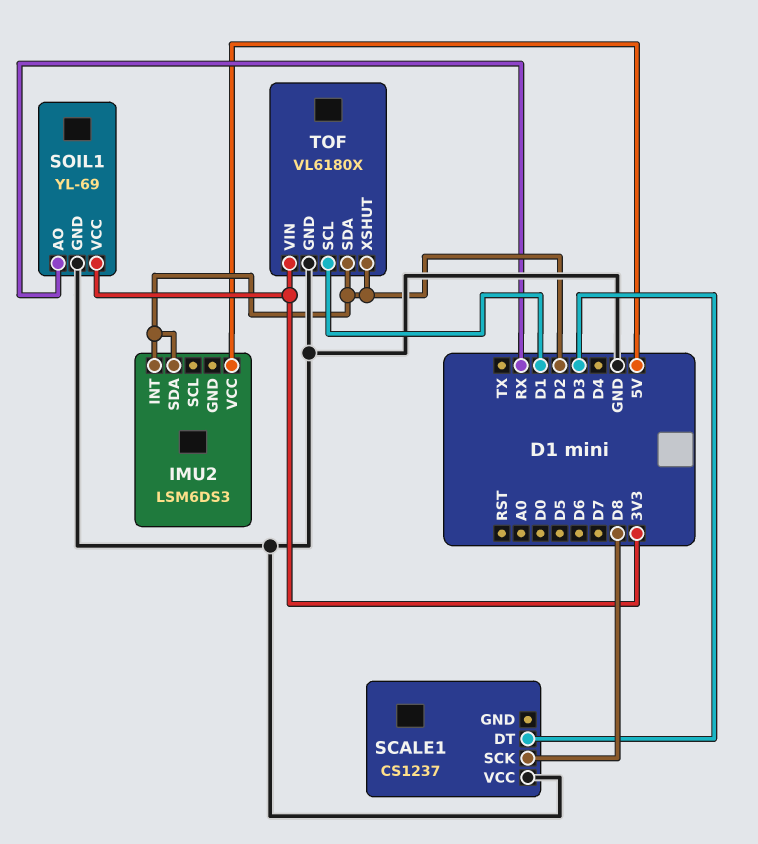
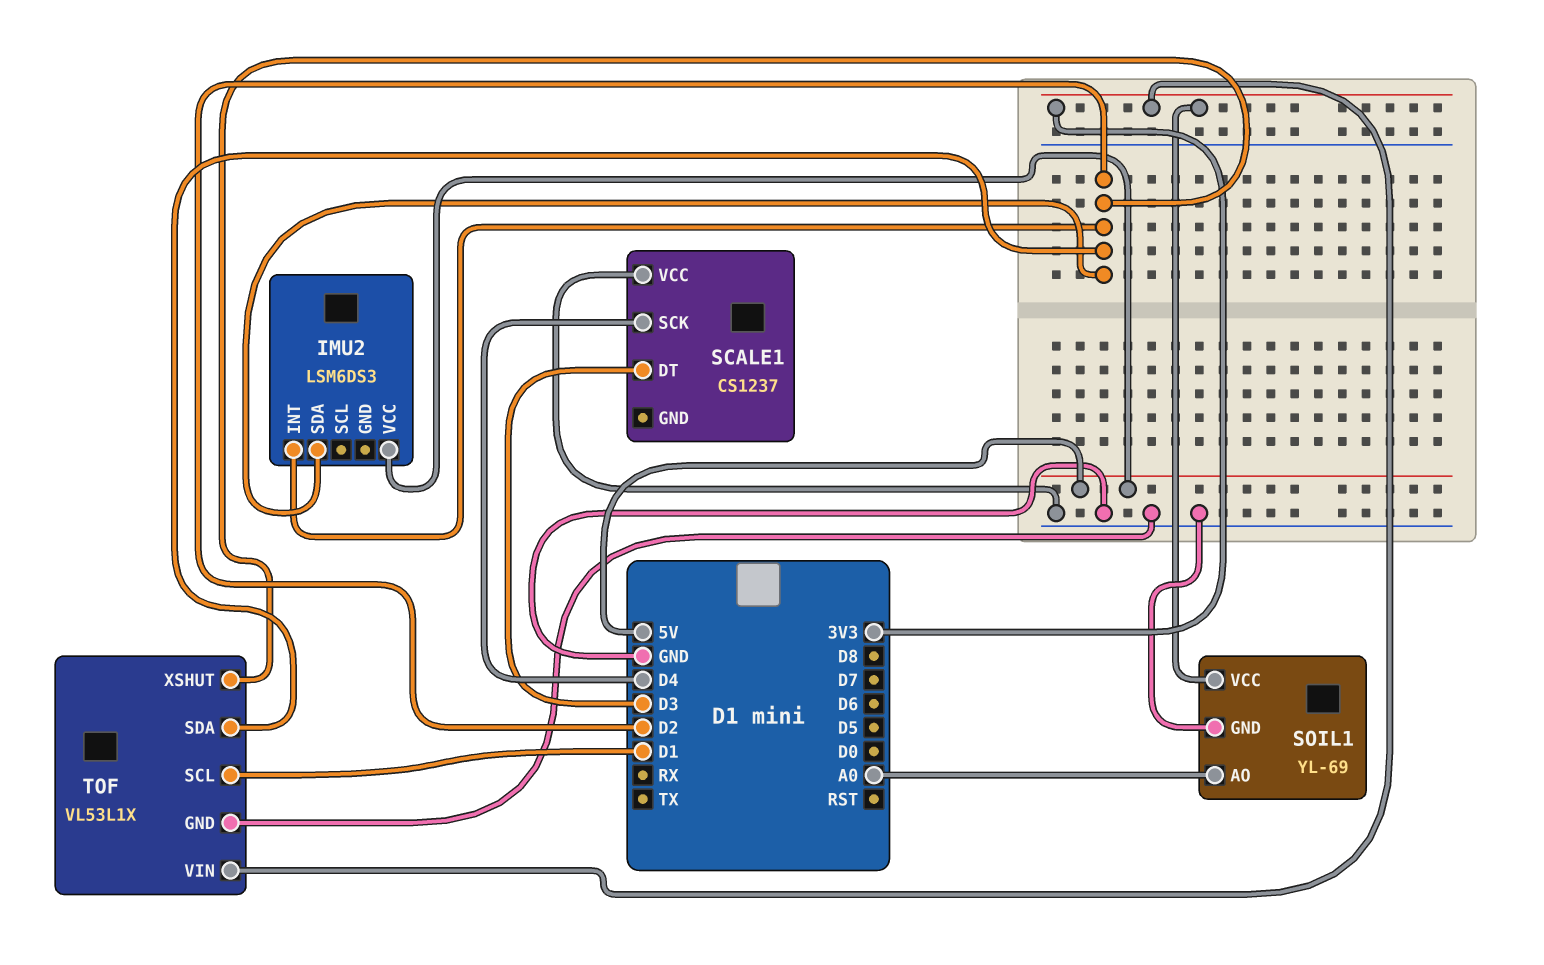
SCALE1 pin SCK: D8 -> D4
SOIL1 pin AO: RX -> A0
TOF: VL6180X -> VL53L1X

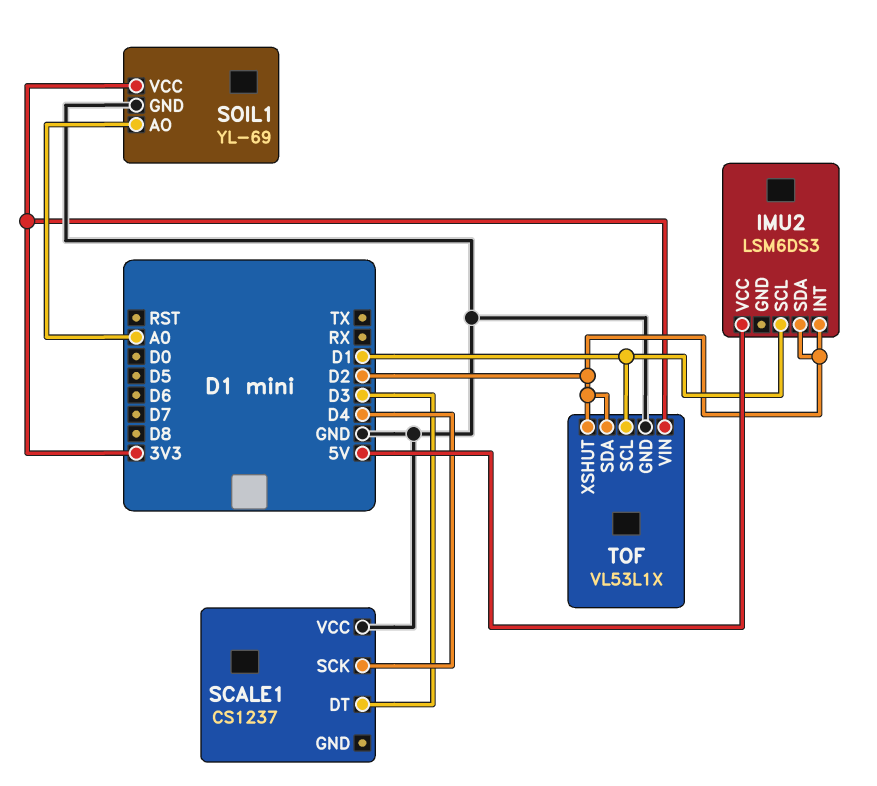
IMU2 pin SCL: none -> D1

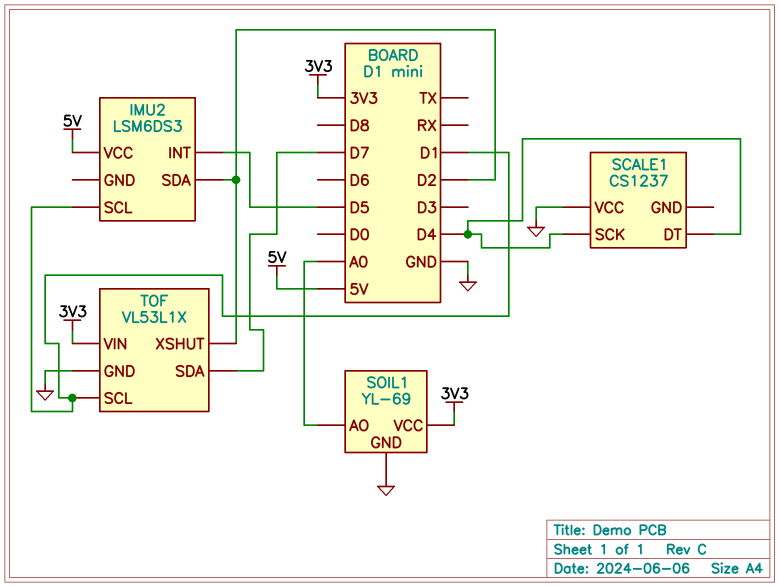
IMU2 pin INT: D2 -> D5
SCALE1 pin DT: D3 -> D4
TOF pin SDA: D2 -> D7

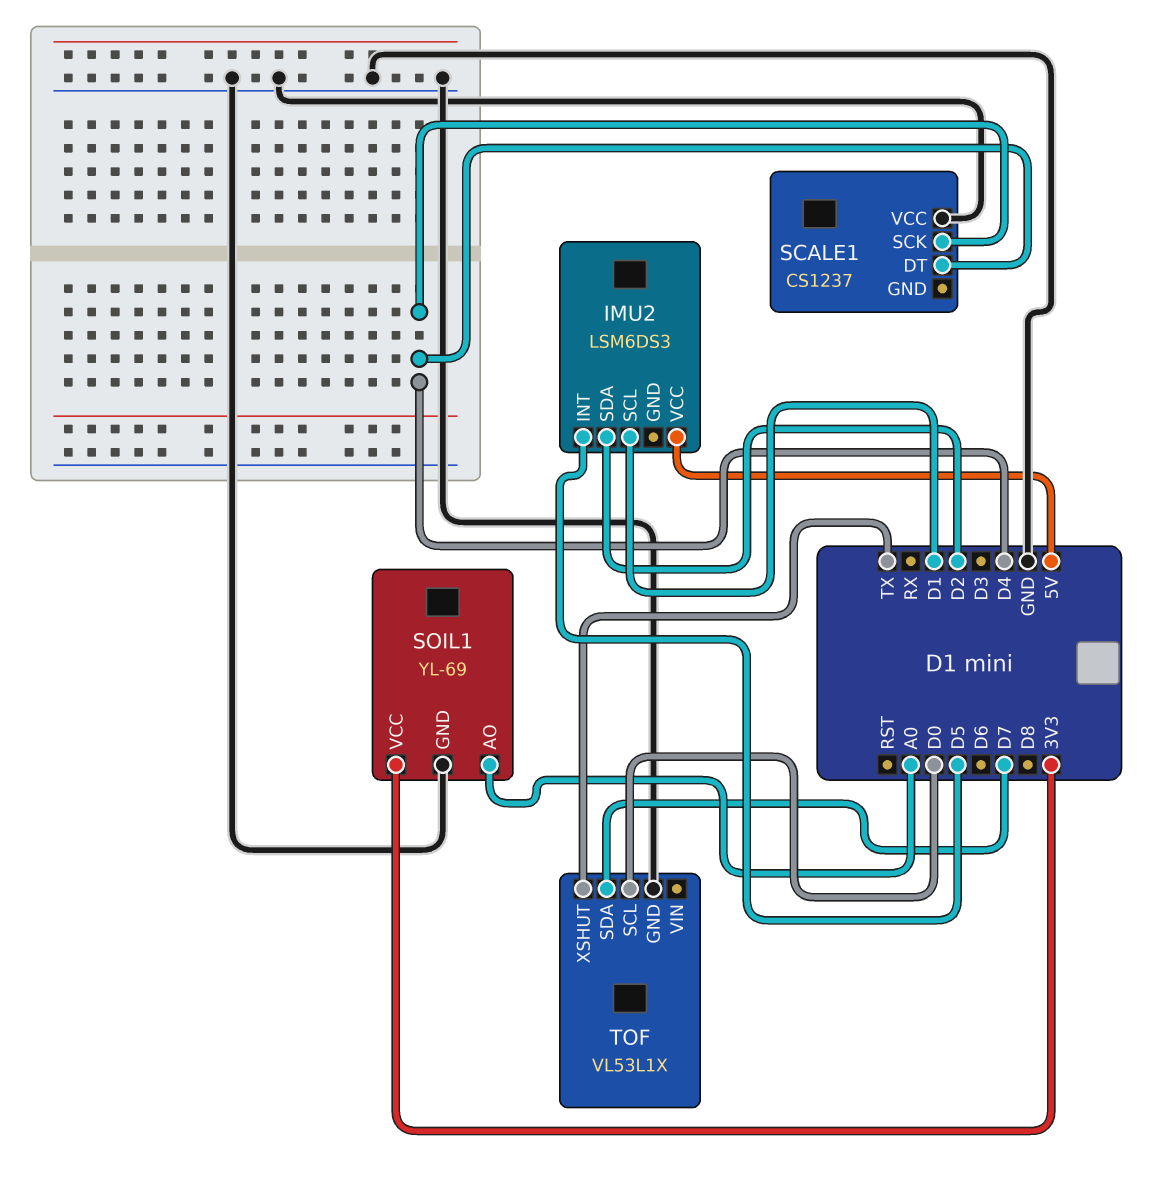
TOF pin SCL: D1 -> D0
TOF pin VIN: 3V3 -> none
TOF pin XSHUT: D2 -> TX

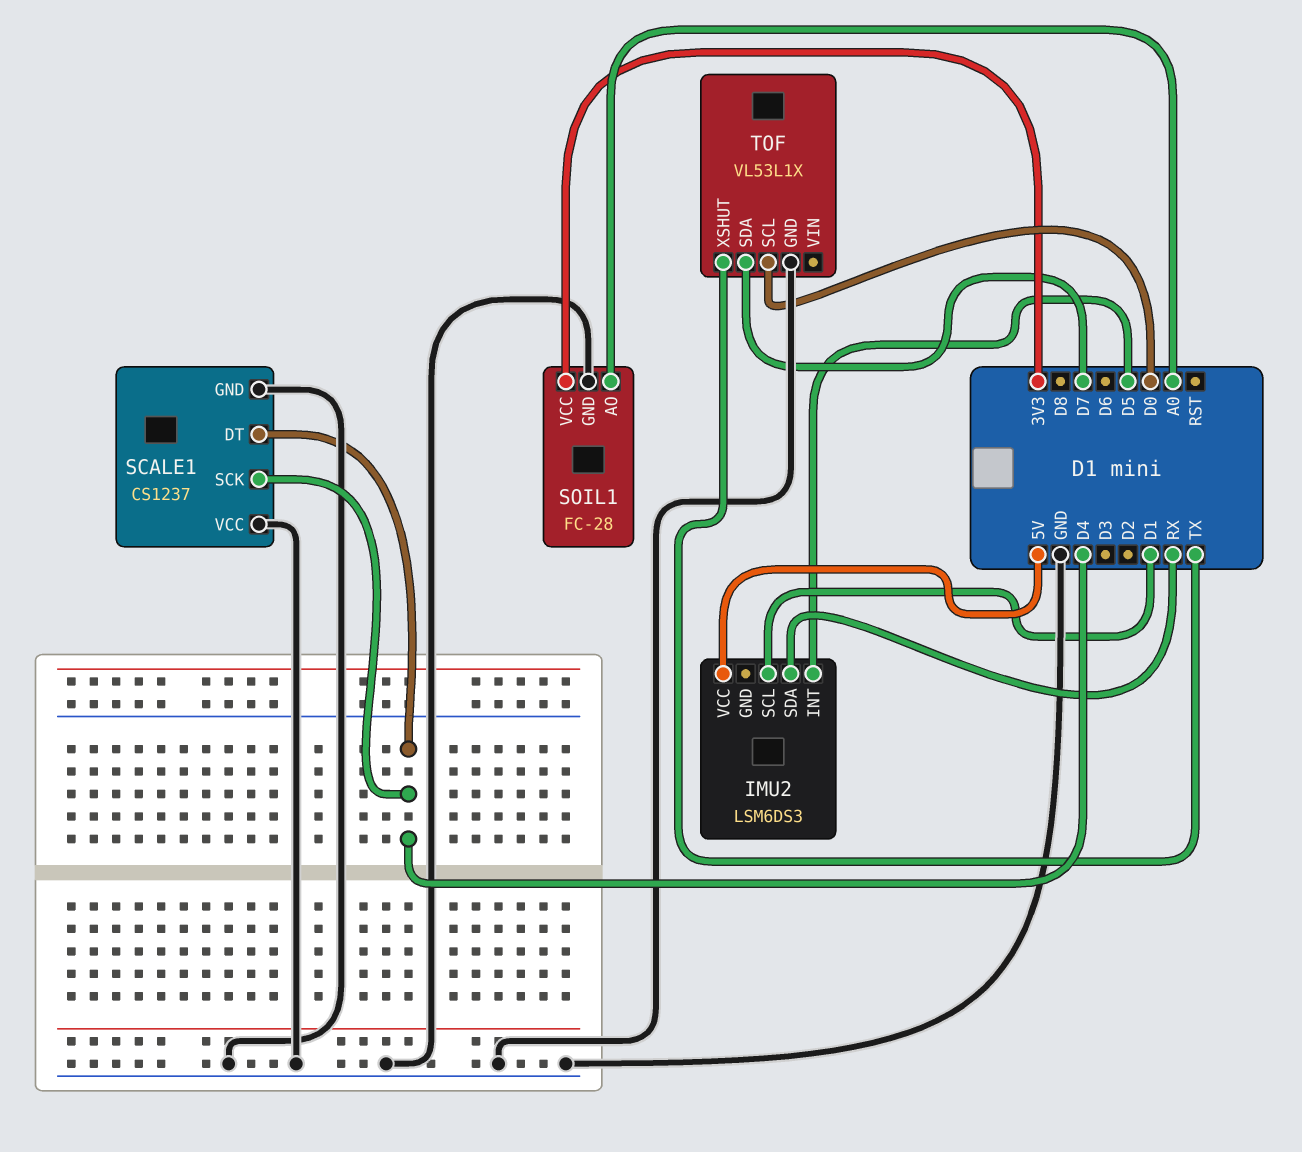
IMU2 pin SDA: D2 -> RX
SCALE1 pin GND: none -> GND
SOIL1: YL-69 -> FC-28

